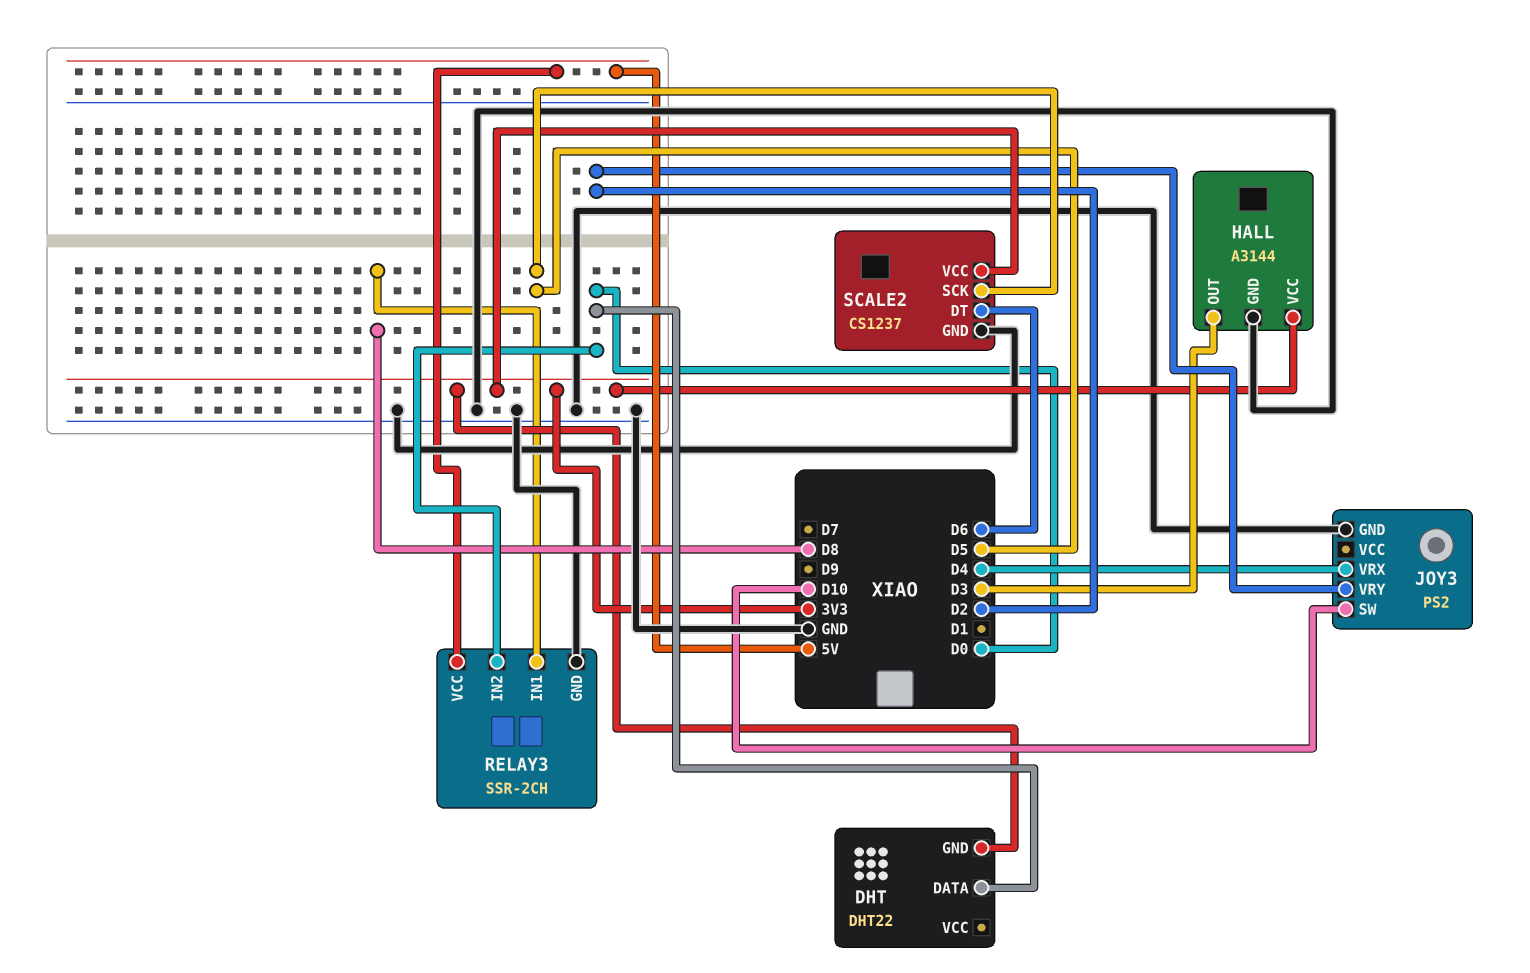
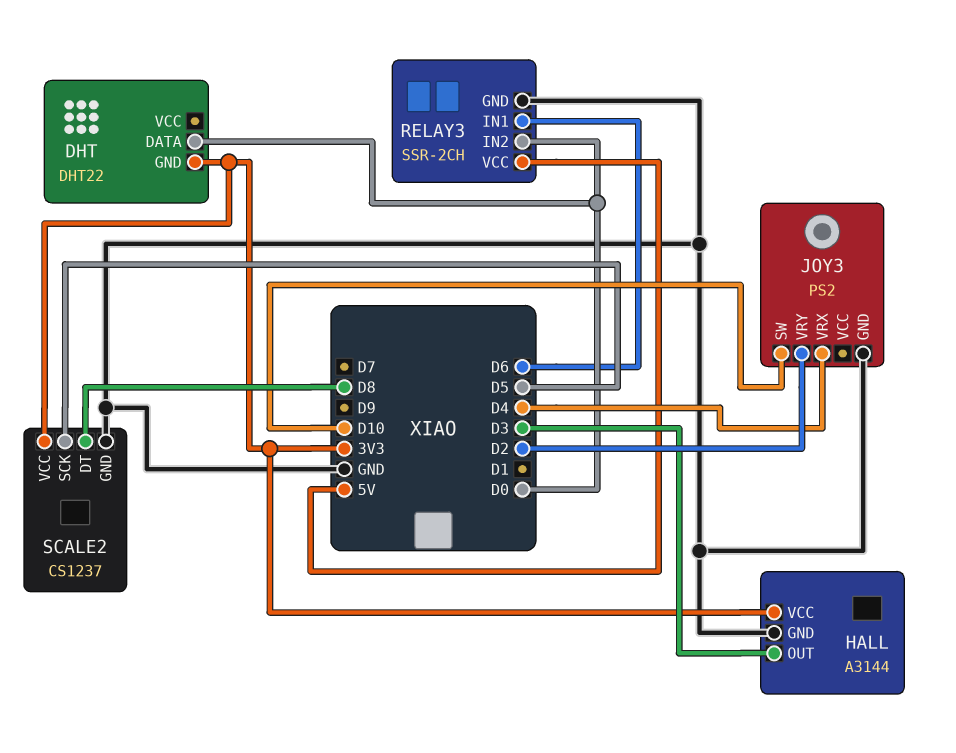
RELAY3 pin IN1: D8 -> D6
SCALE2 pin DT: D6 -> D8

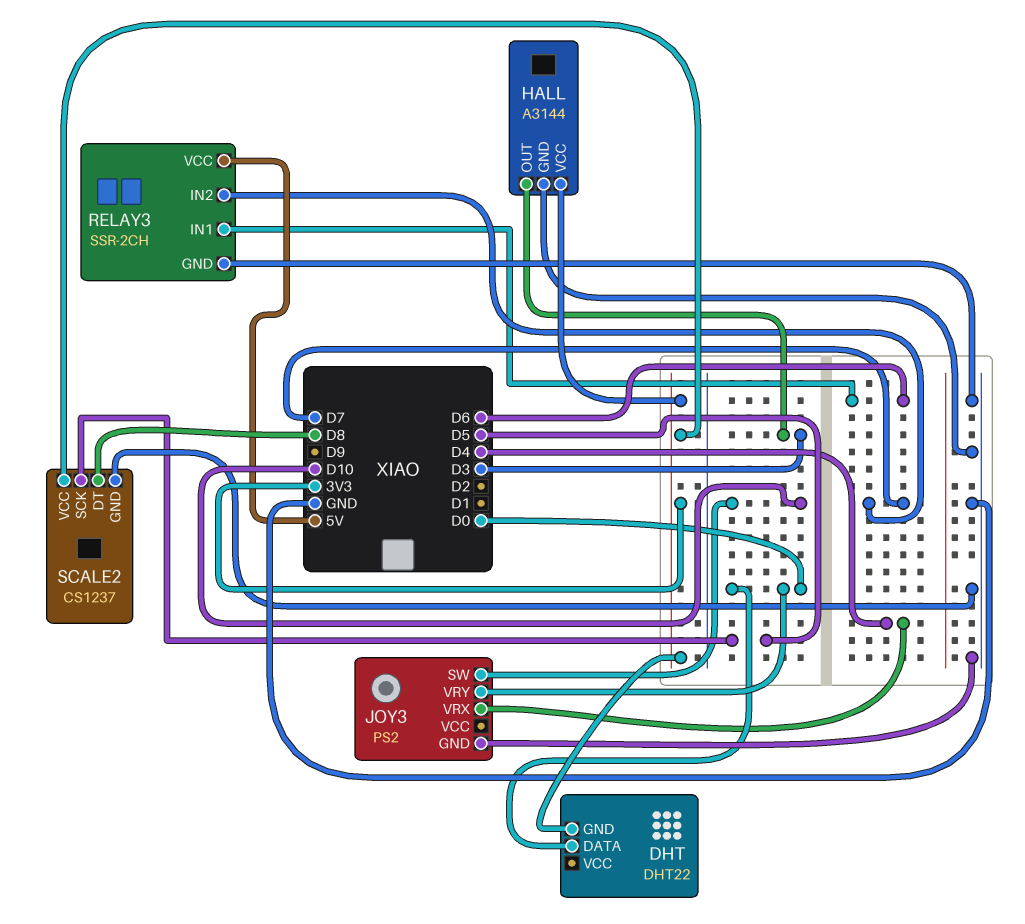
JOY3 pin VRY: D2 -> D0
RELAY3 pin IN2: D0 -> D7

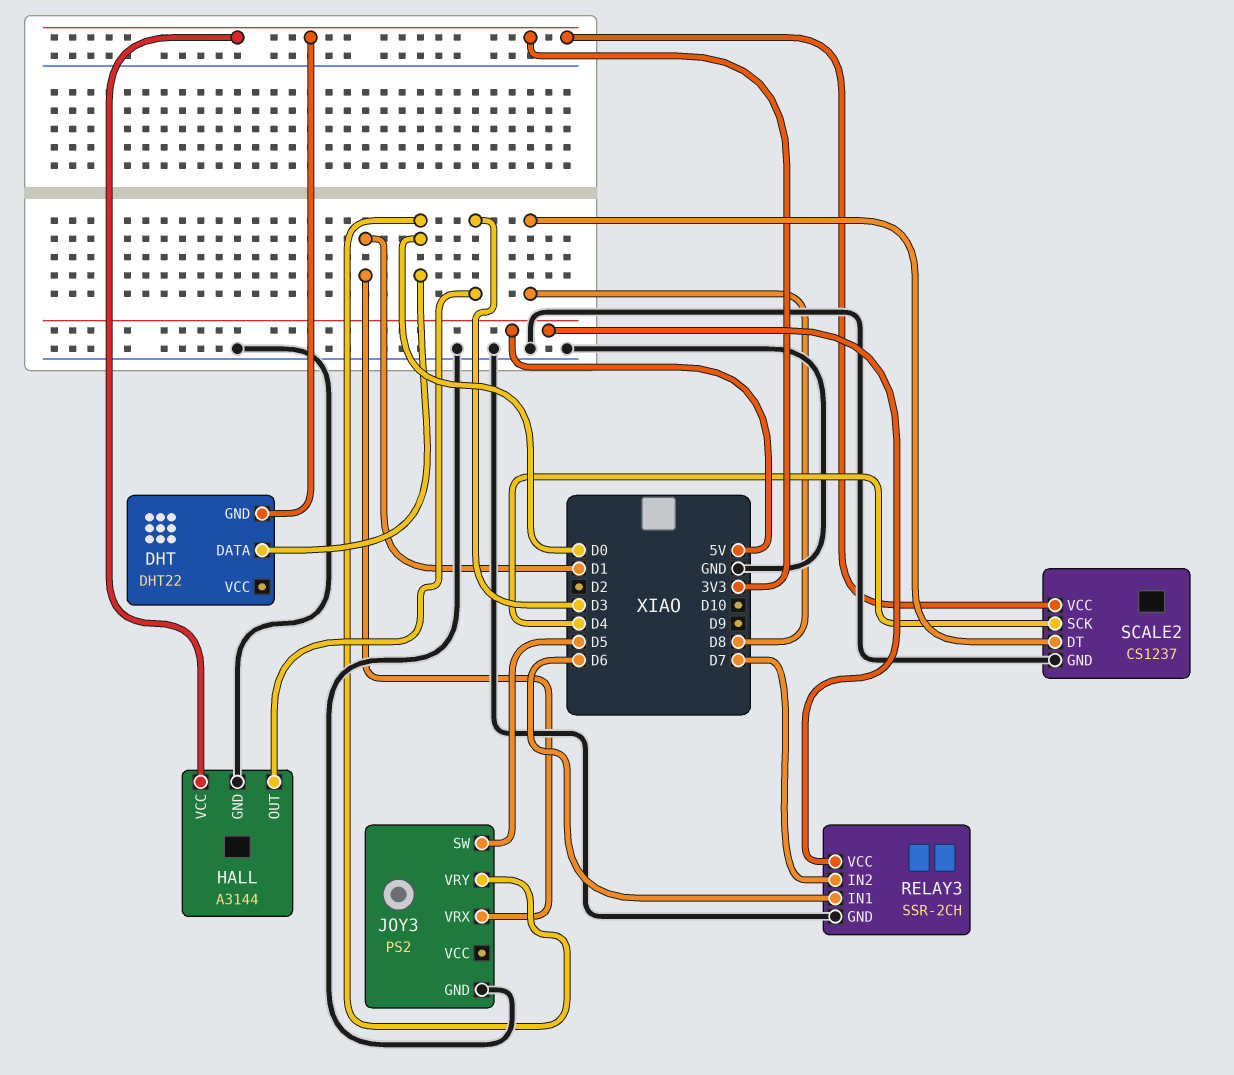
JOY3 pin SW: D10 -> D5
JOY3 pin VRX: D4 -> D1
SCALE2 pin SCK: D5 -> D4

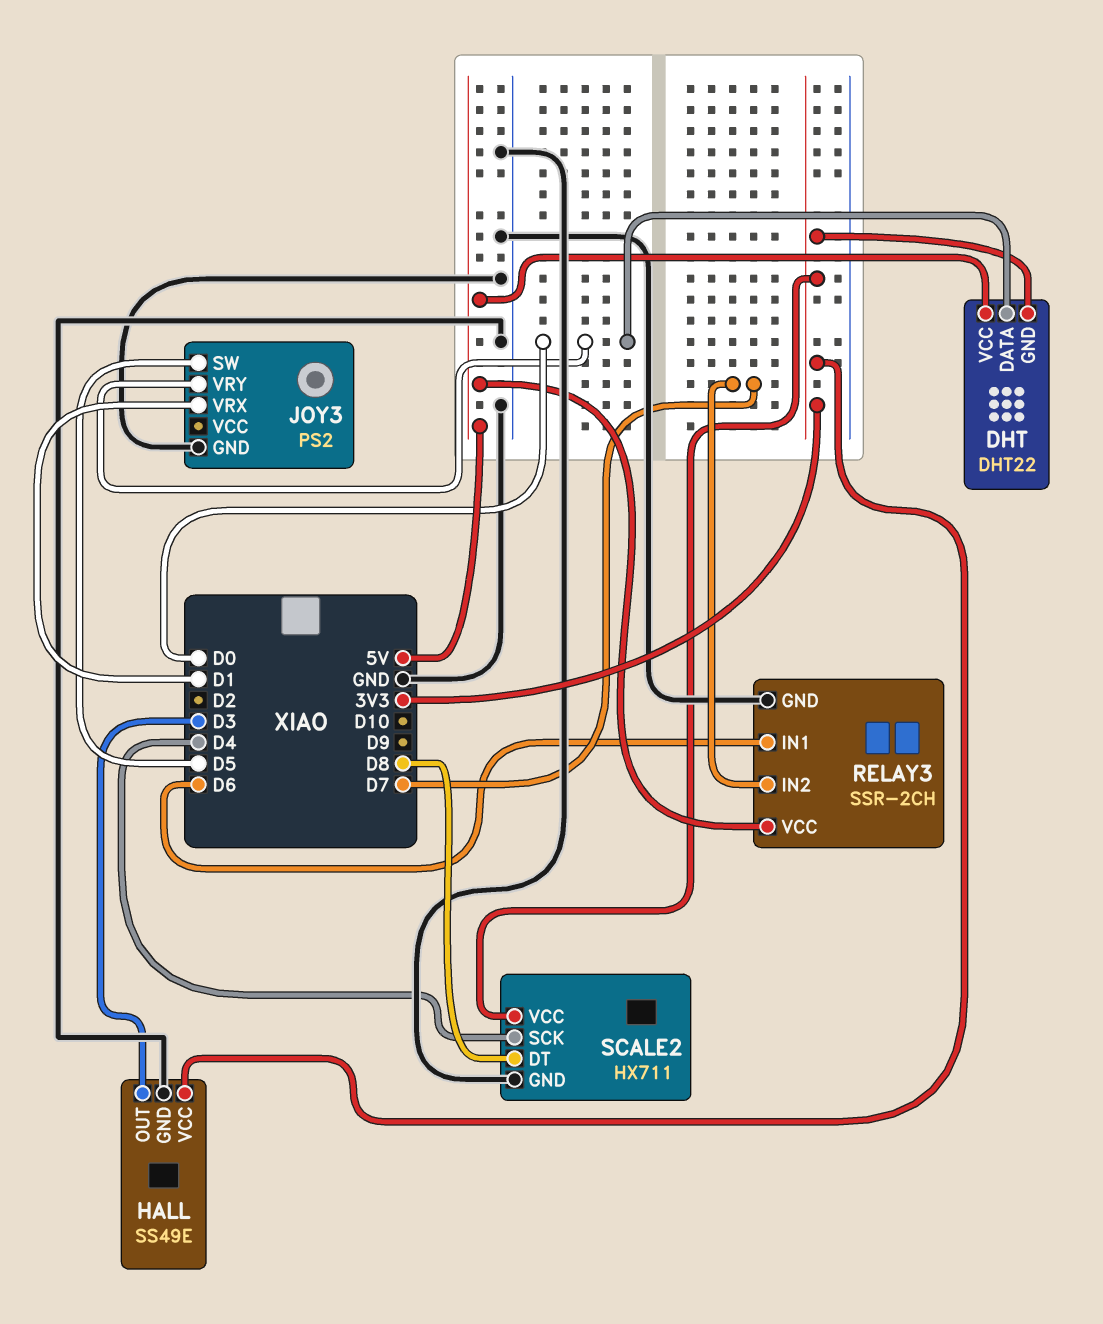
DHT pin VCC: none -> 5V
HALL: A3144 -> SS49E
SCALE2: CS1237 -> HX711

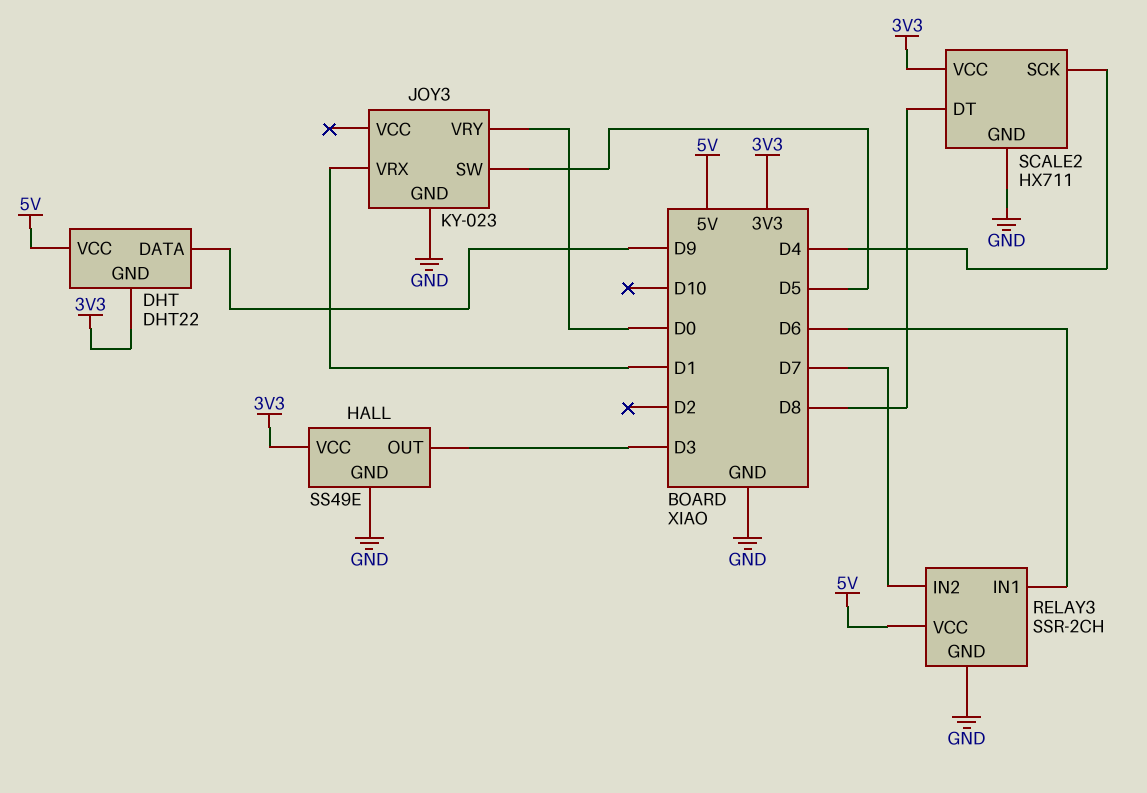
DHT pin DATA: D0 -> D9
JOY3: PS2 -> KY-023

